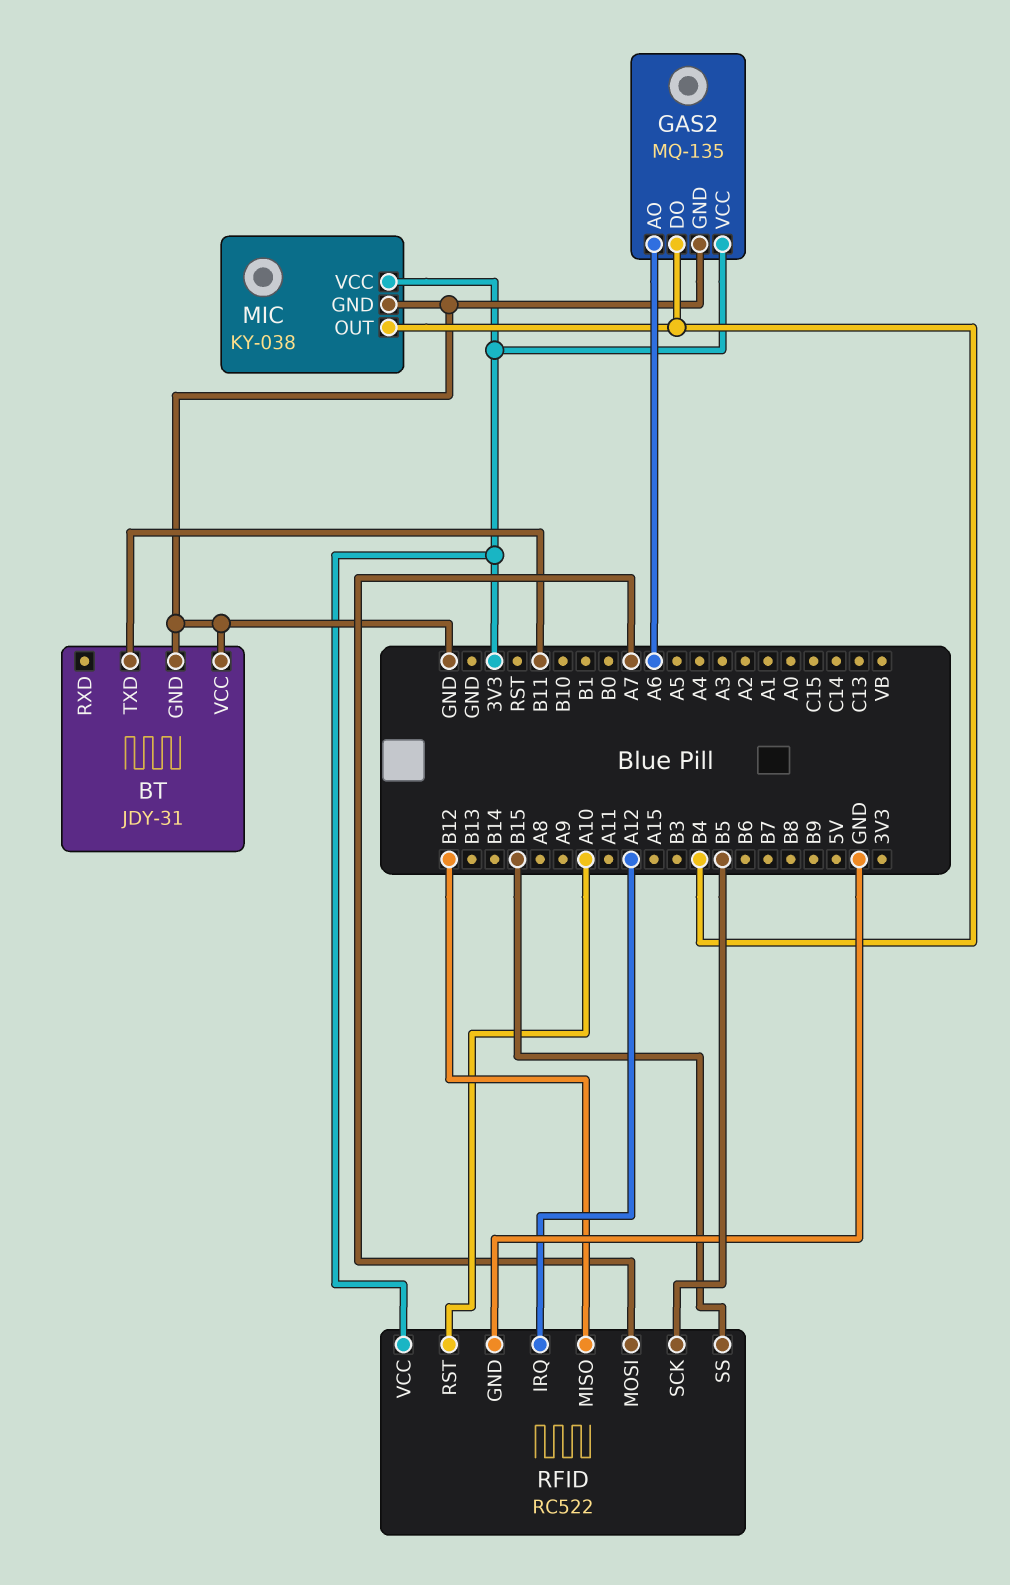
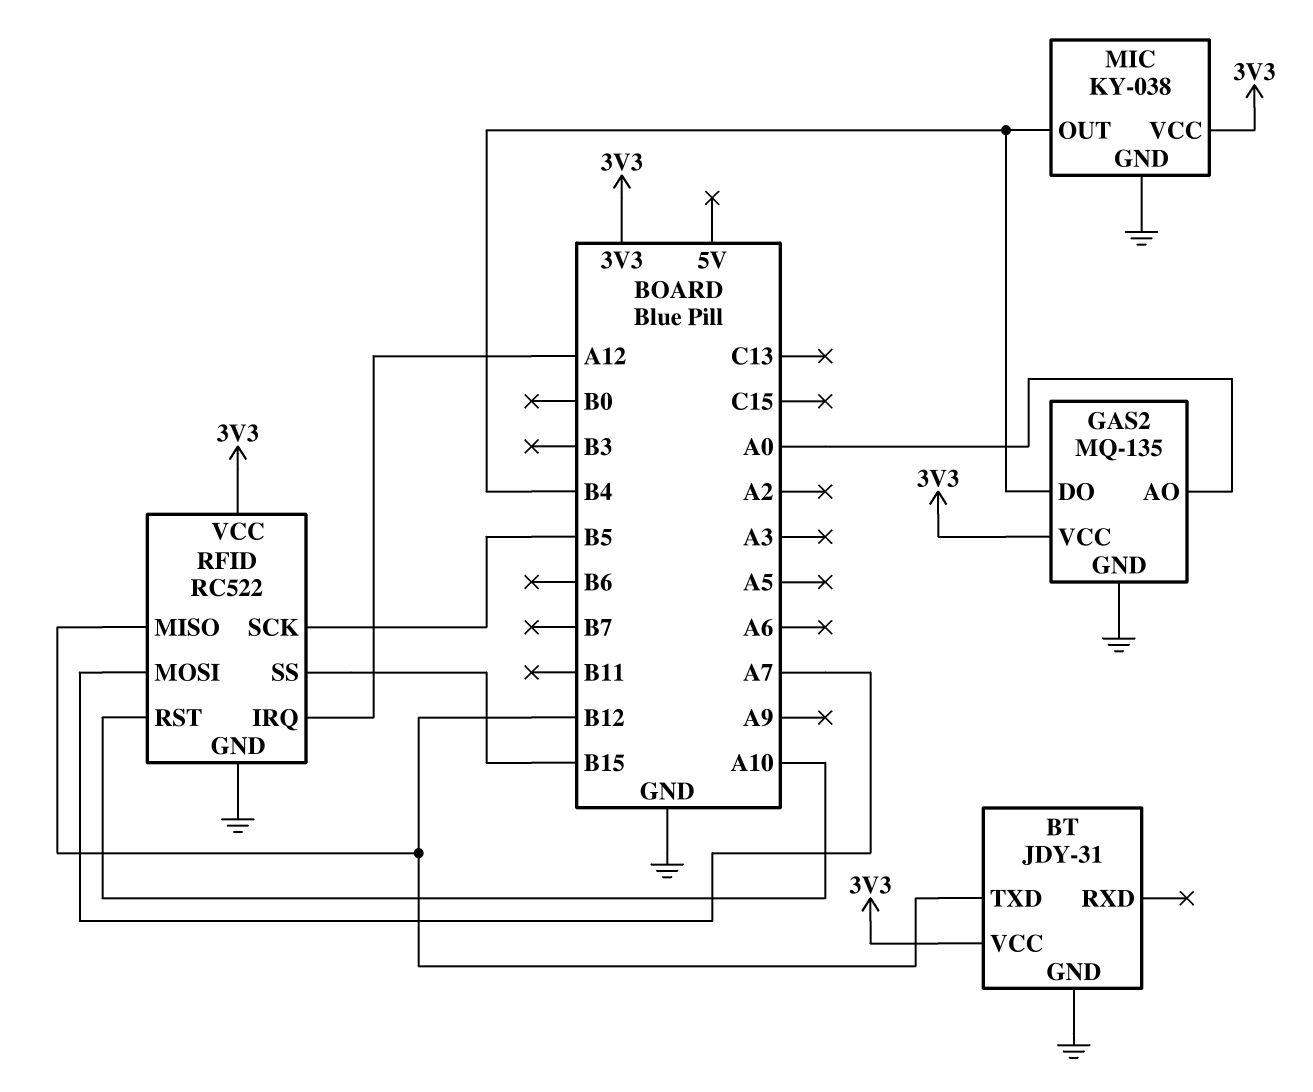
BT pin TXD: B11 -> B12
BT pin VCC: GND -> 3V3
GAS2 pin AO: A6 -> A0

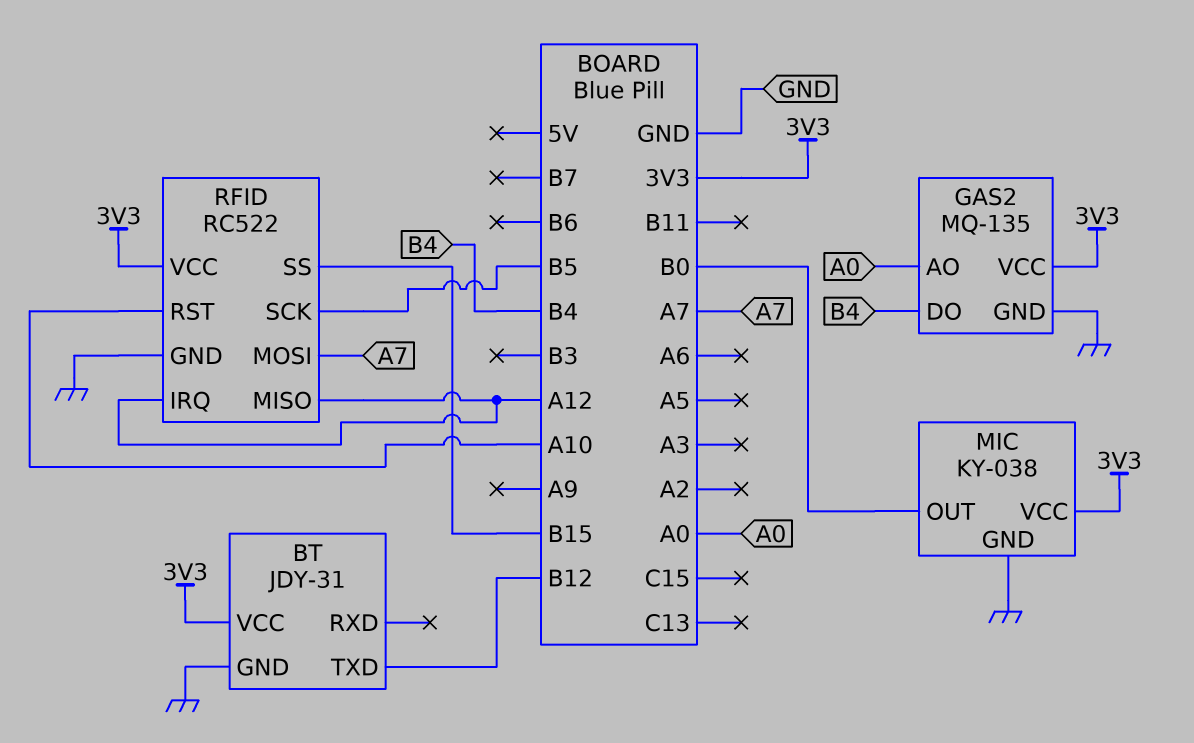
MIC pin OUT: B4 -> B0
RFID pin MISO: B12 -> A12

